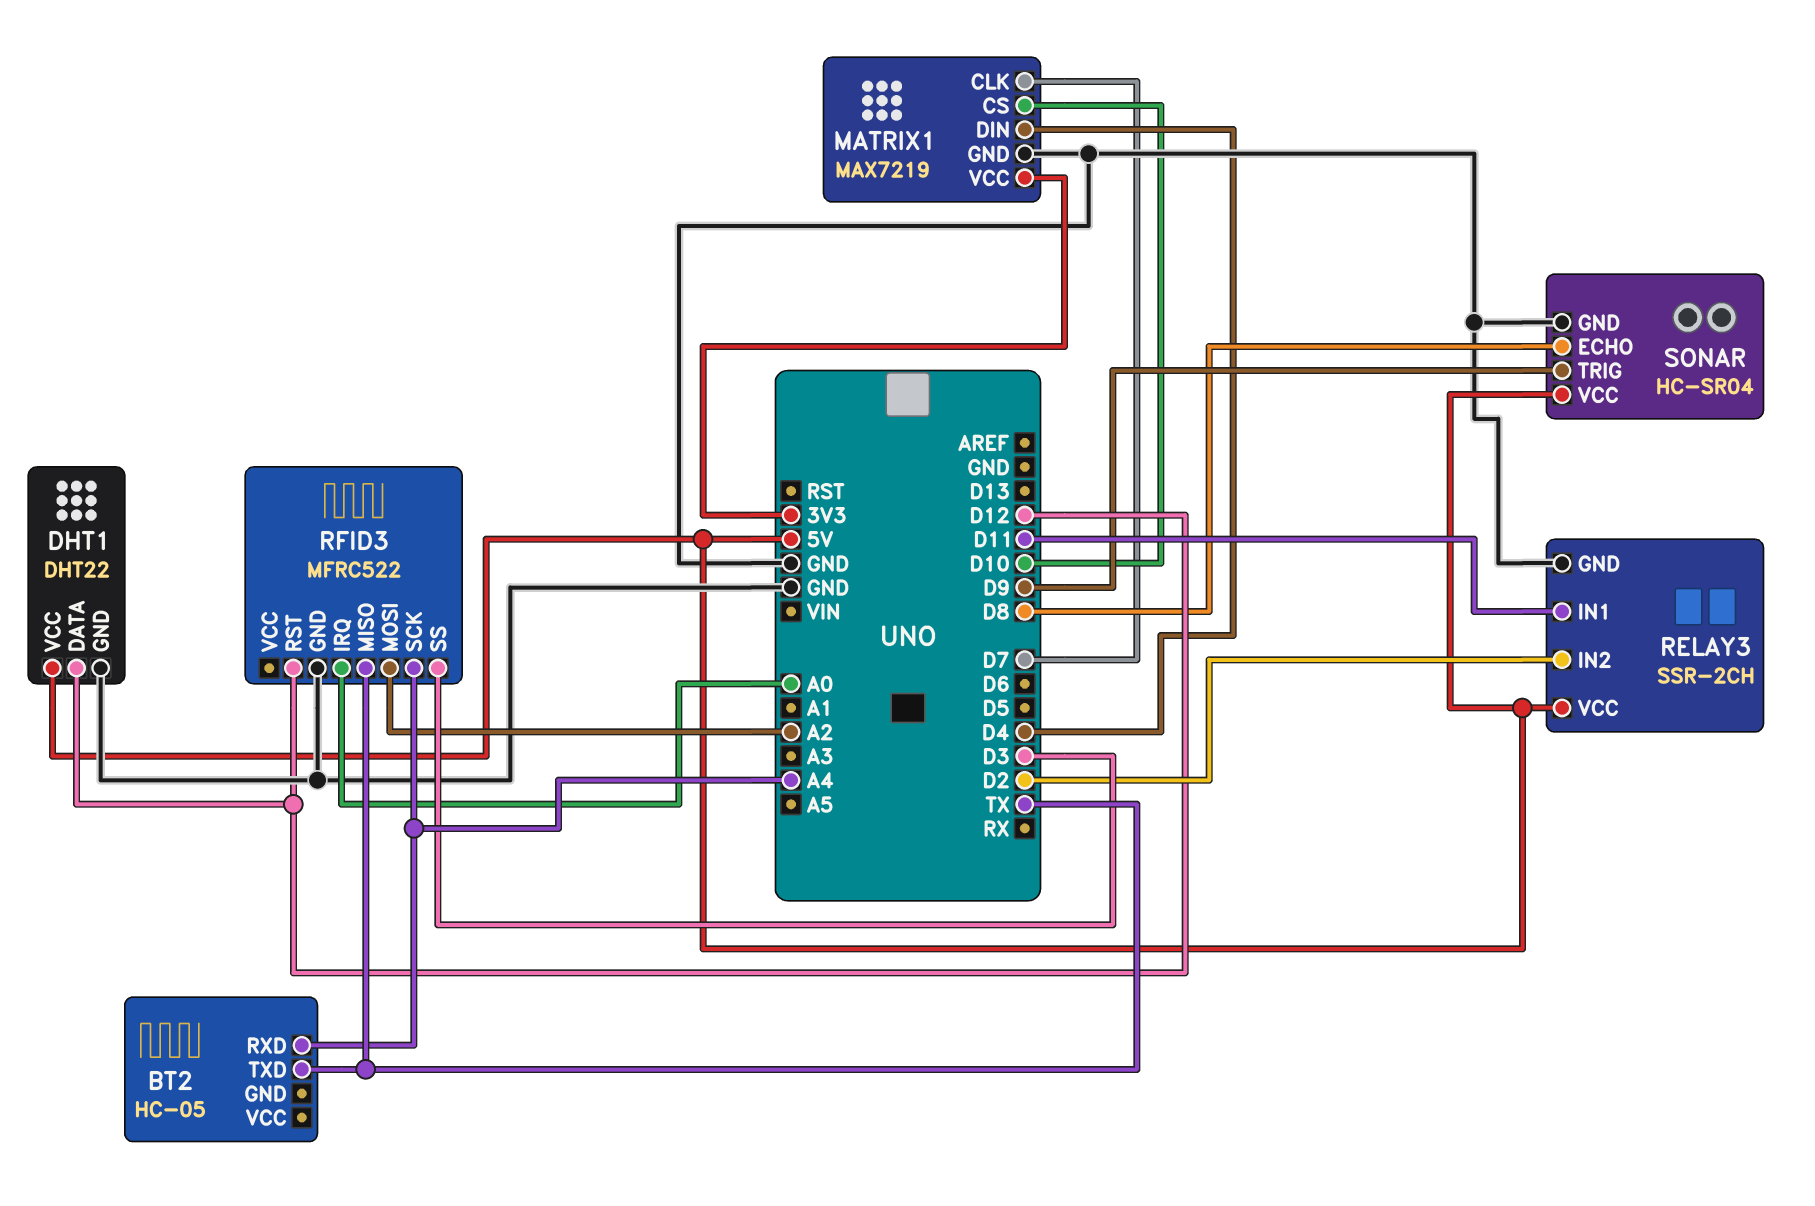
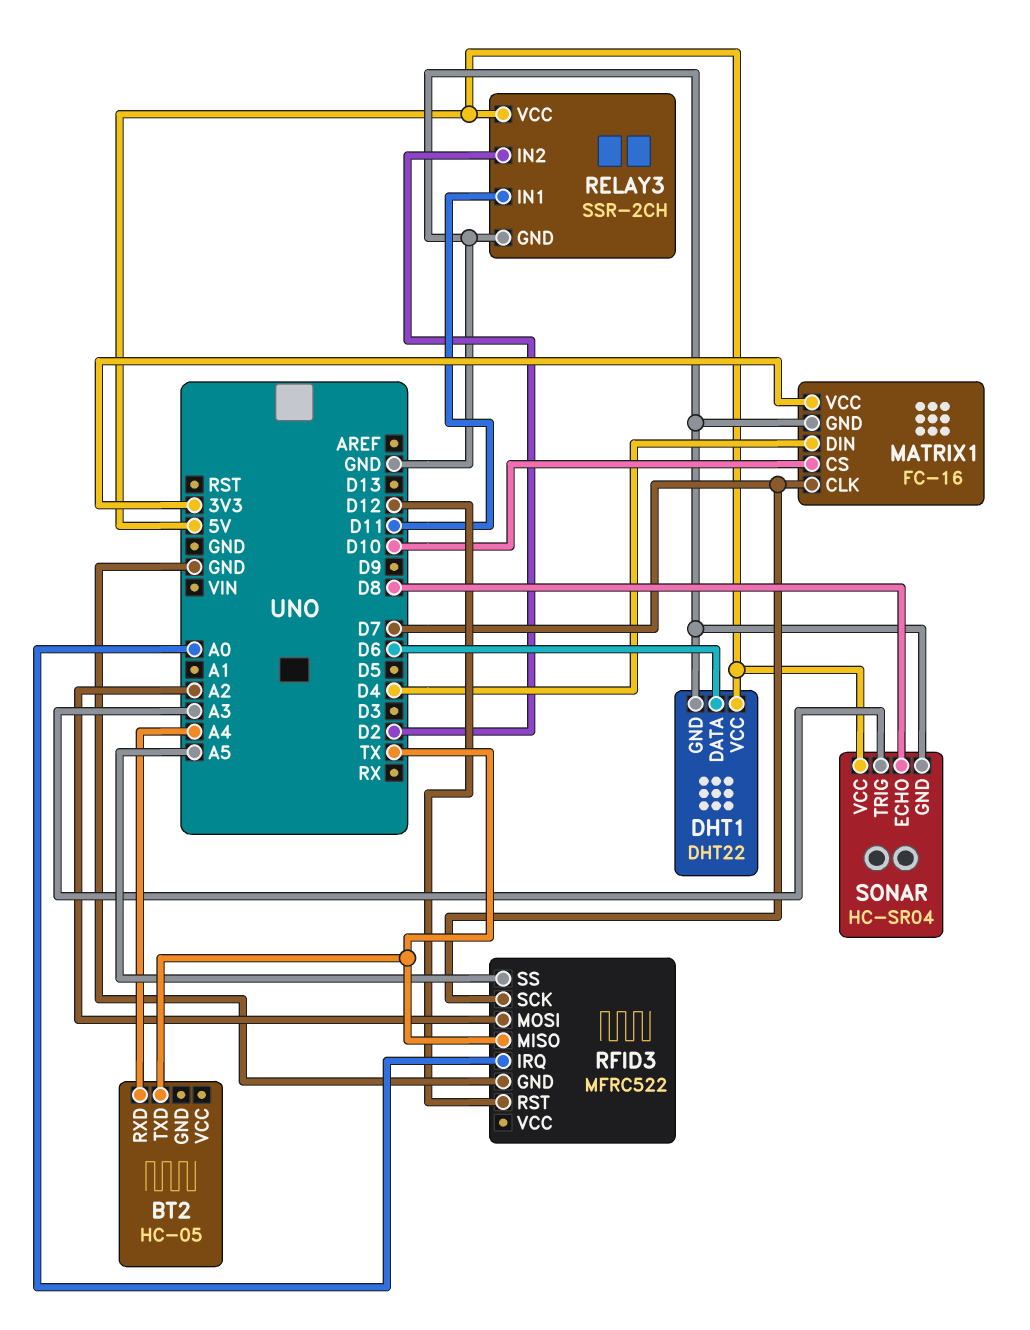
DHT1 pin DATA: D12 -> D6
MATRIX1: MAX7219 -> FC-16
RFID3 pin SCK: A4 -> D7
RFID3 pin SS: D3 -> A5
SONAR pin TRIG: D9 -> A3

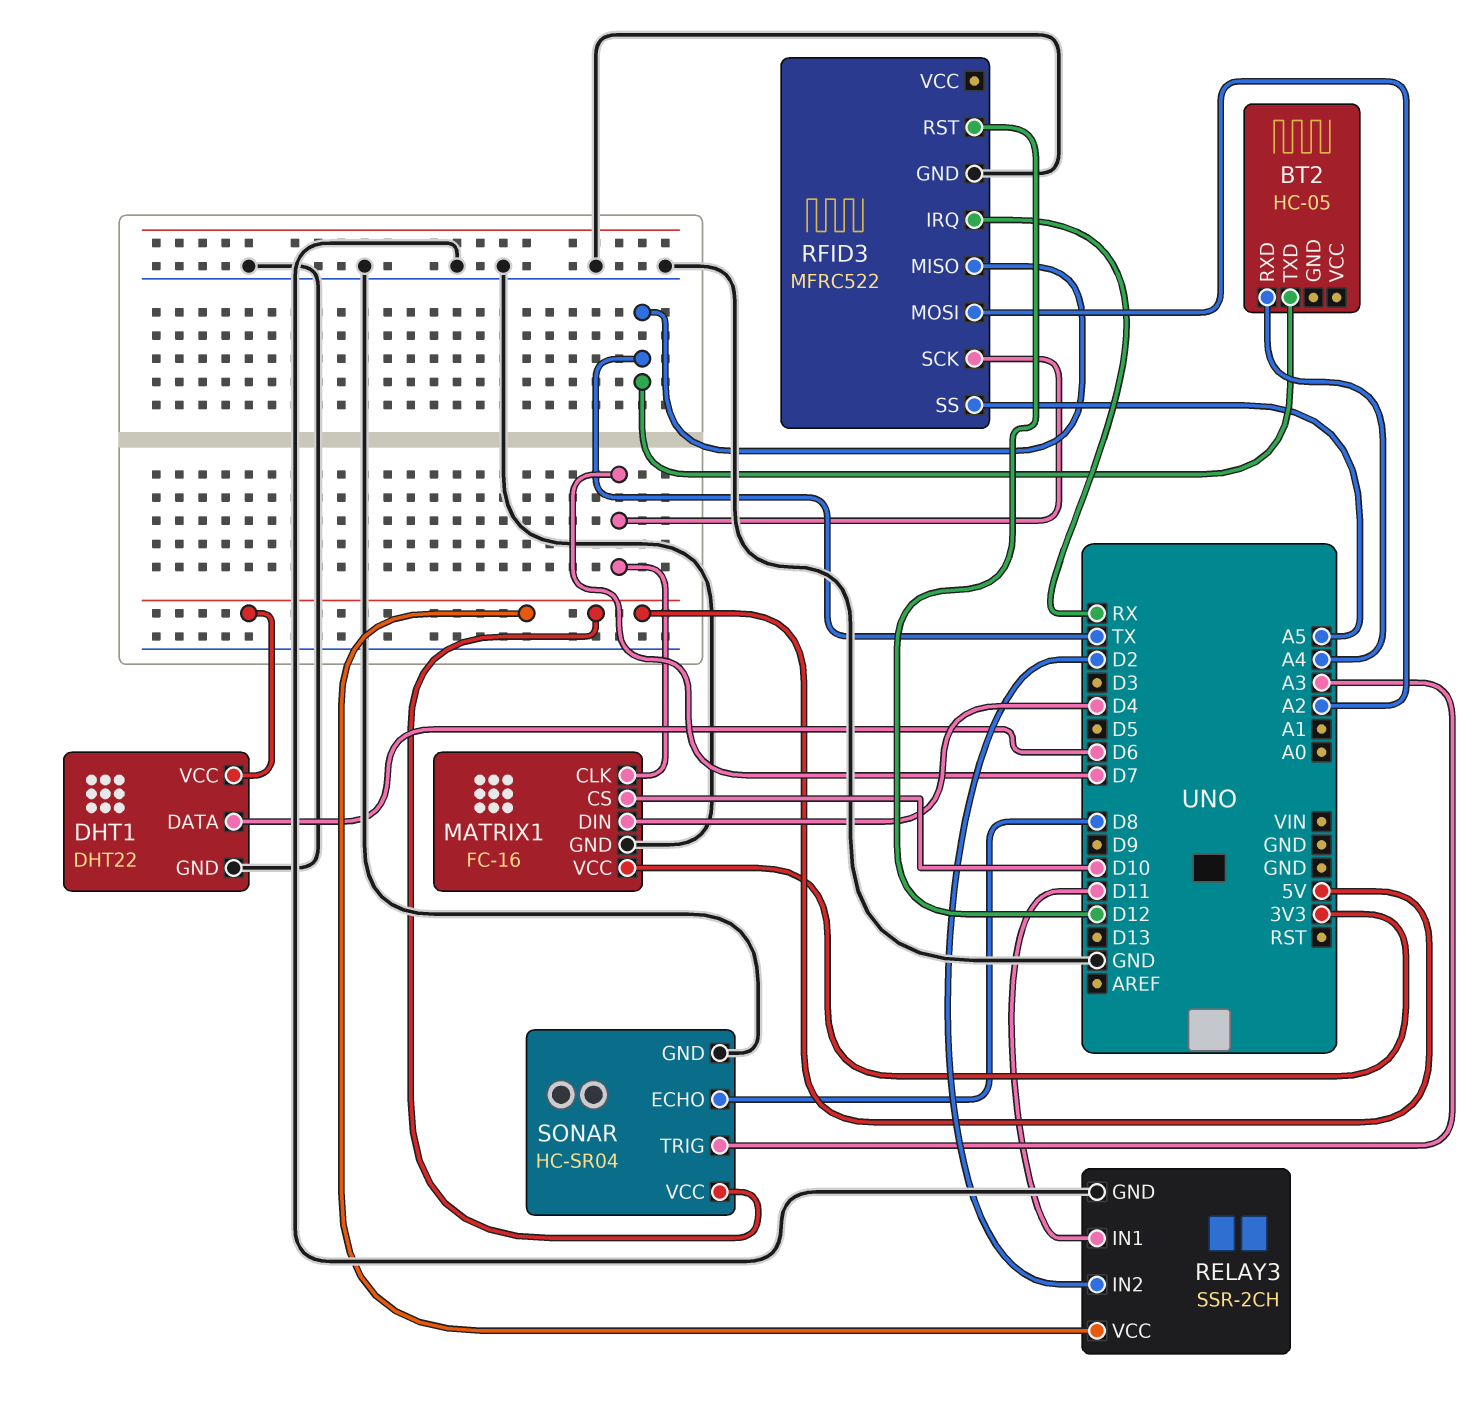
RFID3 pin IRQ: A0 -> RX

